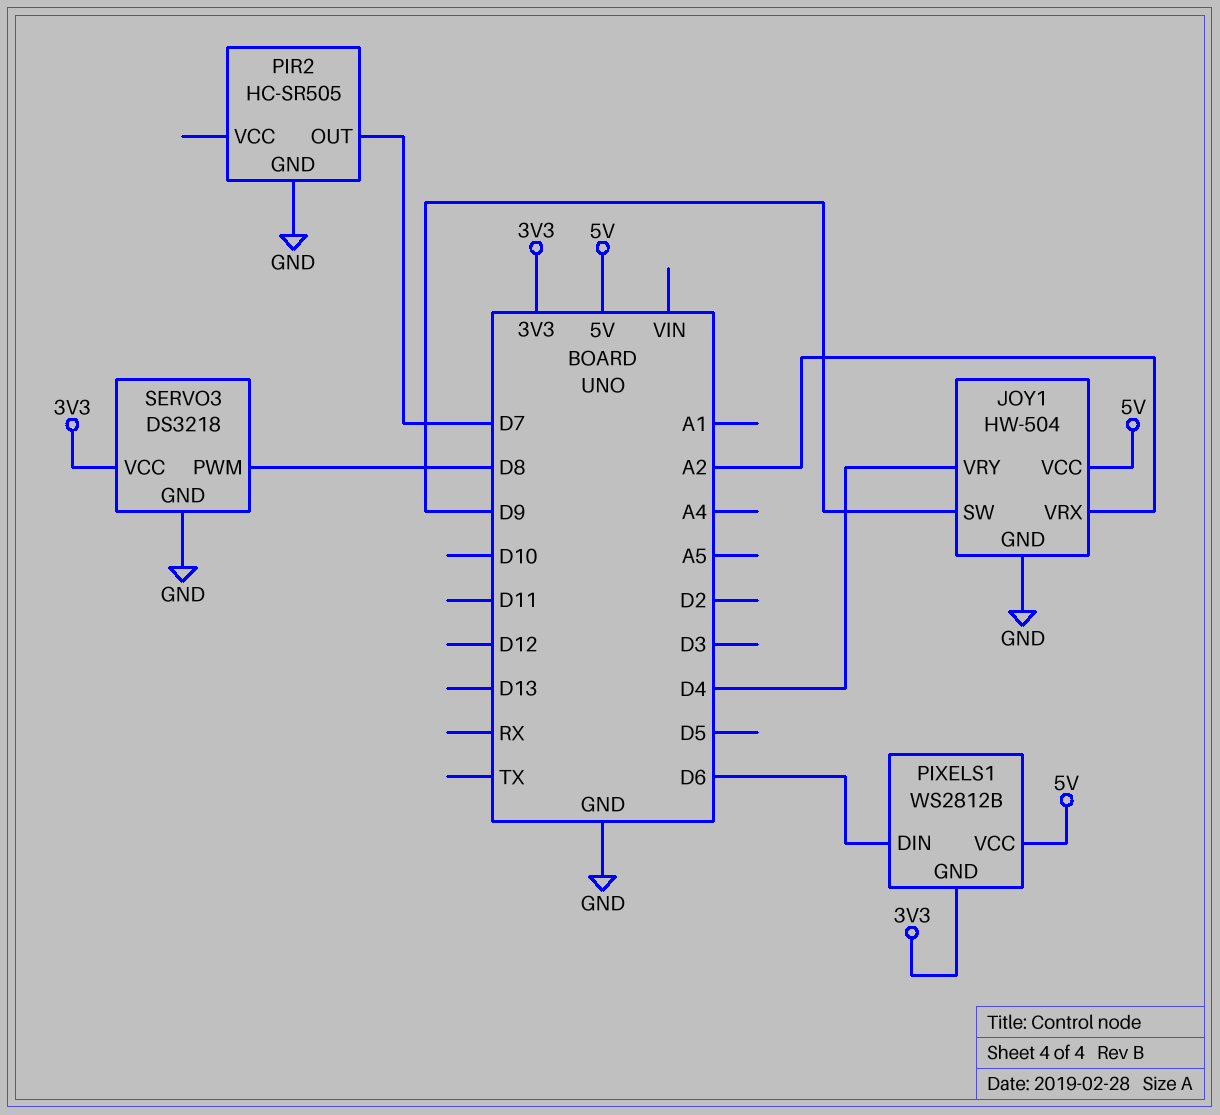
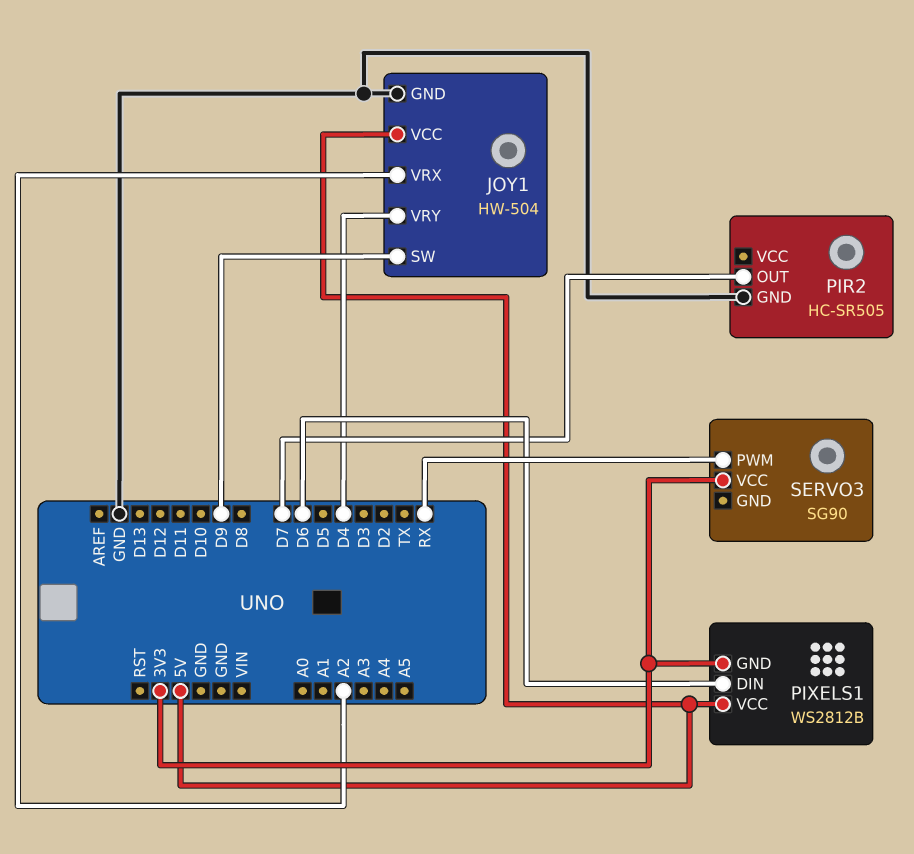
SERVO3: DS3218 -> SG90
SERVO3 pin GND: GND -> none
SERVO3 pin PWM: D8 -> RX

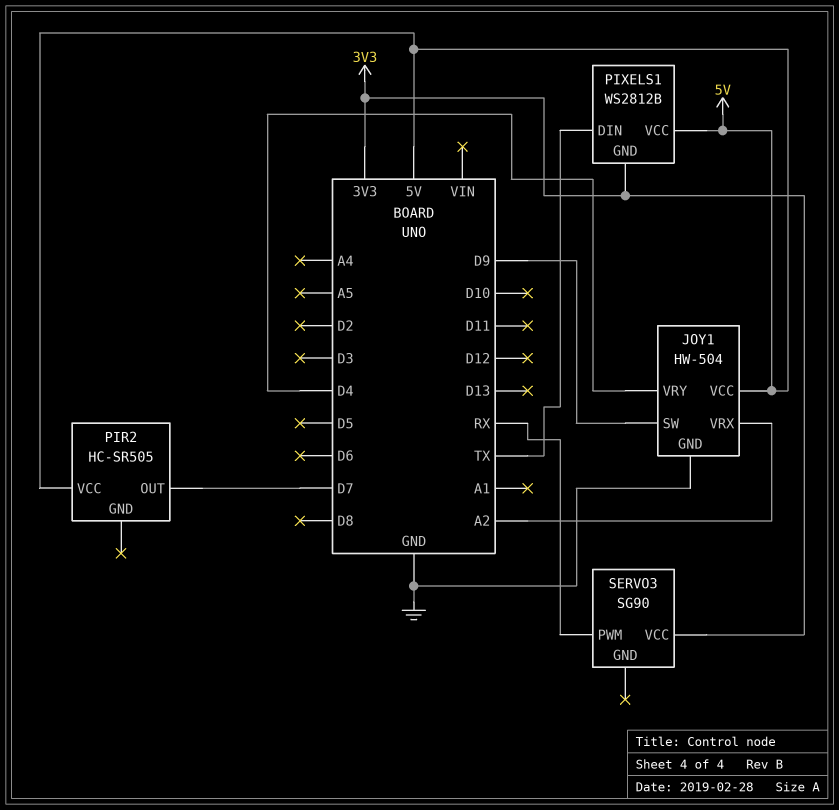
PIR2 pin GND: GND -> none
PIR2 pin VCC: none -> 5V
PIXELS1 pin DIN: D6 -> TX

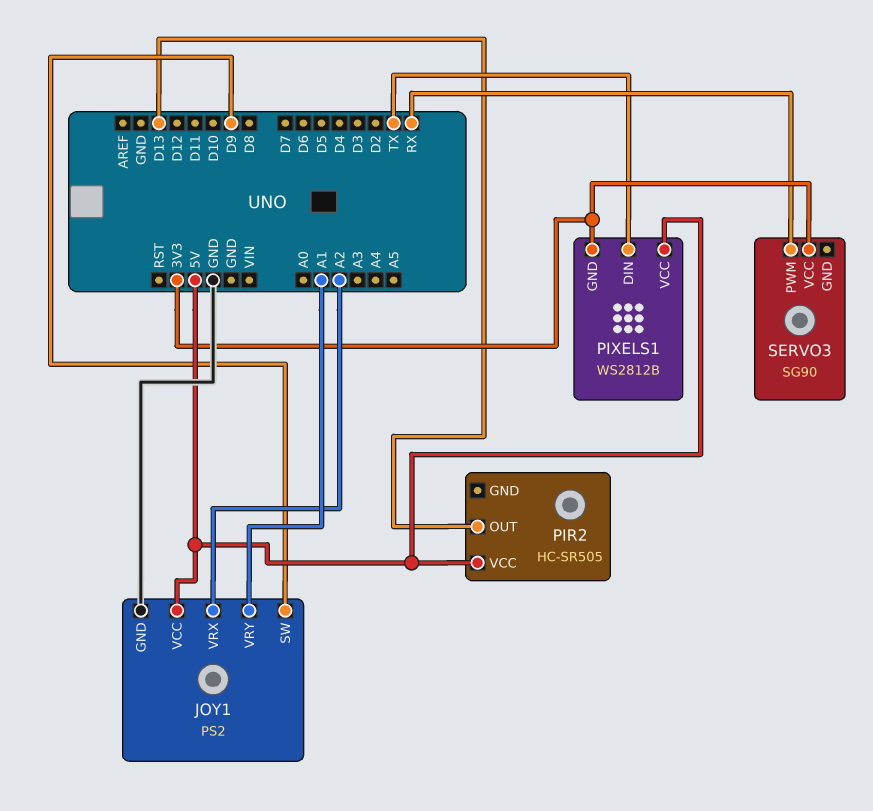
JOY1: HW-504 -> PS2
JOY1 pin VRY: D4 -> A1
PIR2 pin OUT: D7 -> D13

